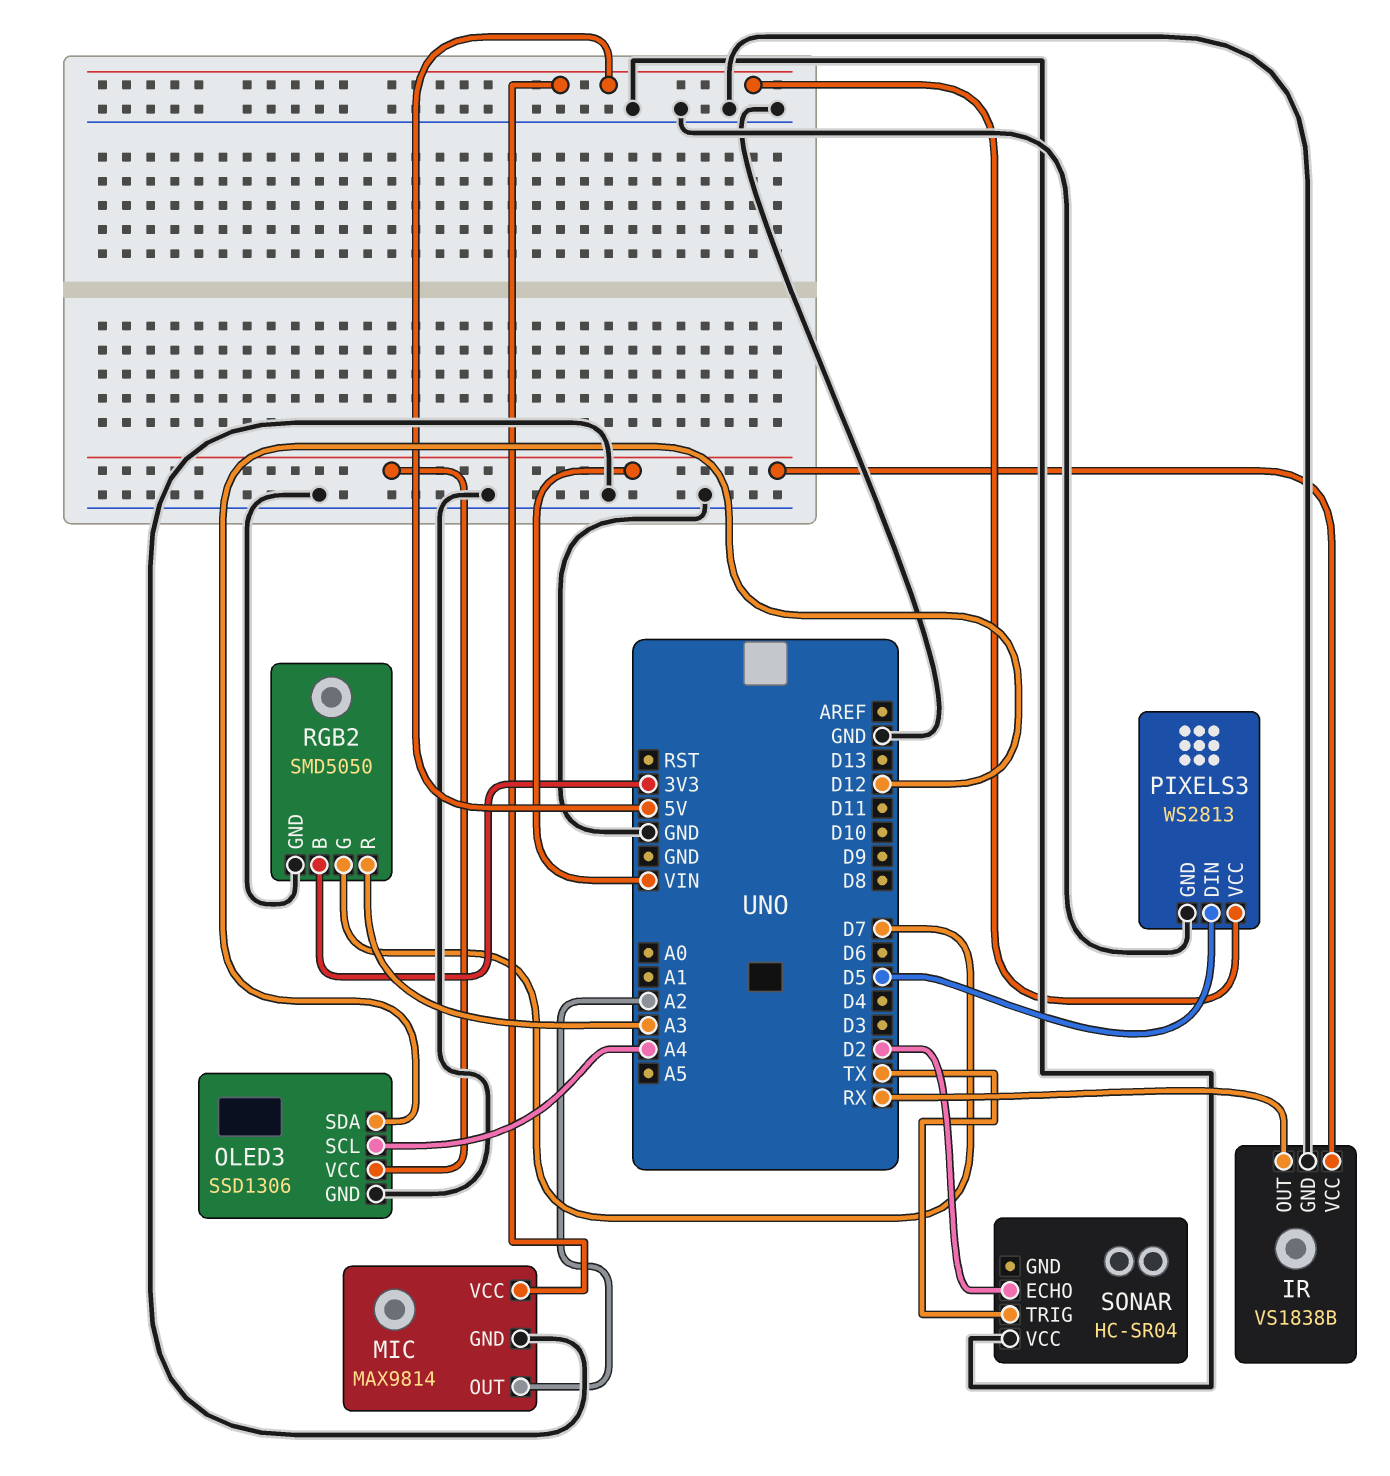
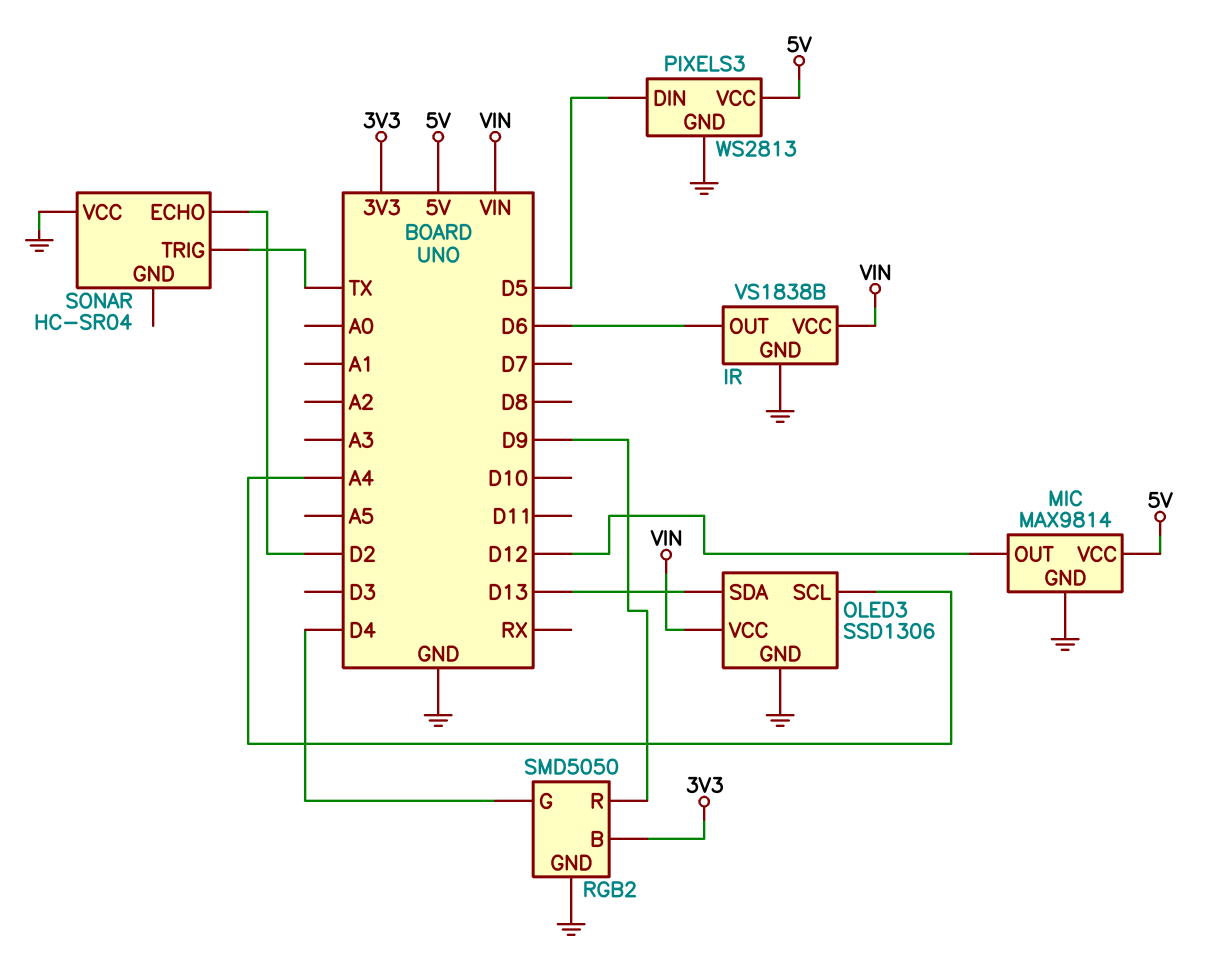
IR pin OUT: RX -> D6
MIC pin OUT: A2 -> D12
OLED3 pin SDA: D12 -> D13
RGB2 pin G: D7 -> D4
RGB2 pin R: A3 -> D9

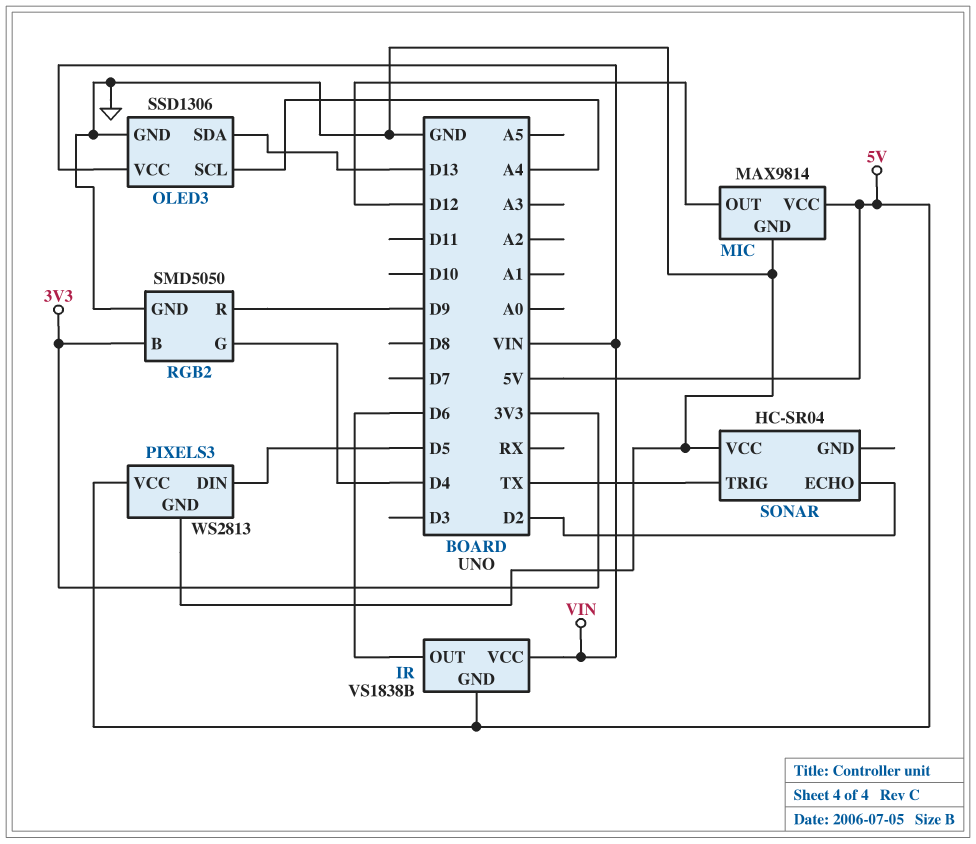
IR pin GND: GND -> 5V

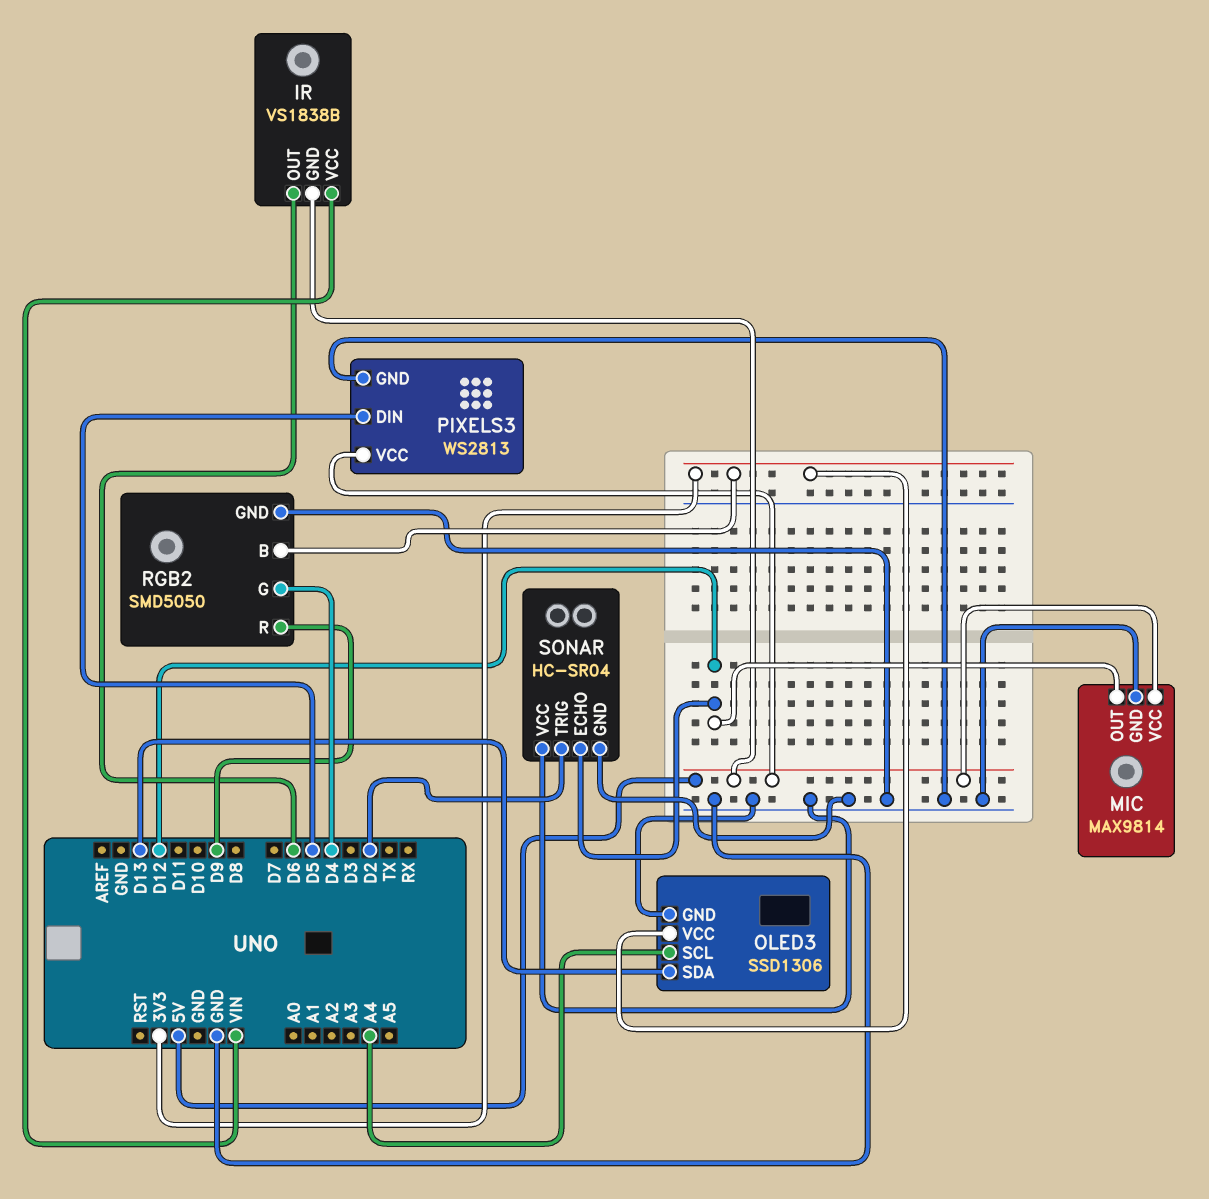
OLED3 pin VCC: VIN -> 3V3
SONAR pin ECHO: D2 -> D12
SONAR pin GND: none -> GND
SONAR pin TRIG: TX -> D2

